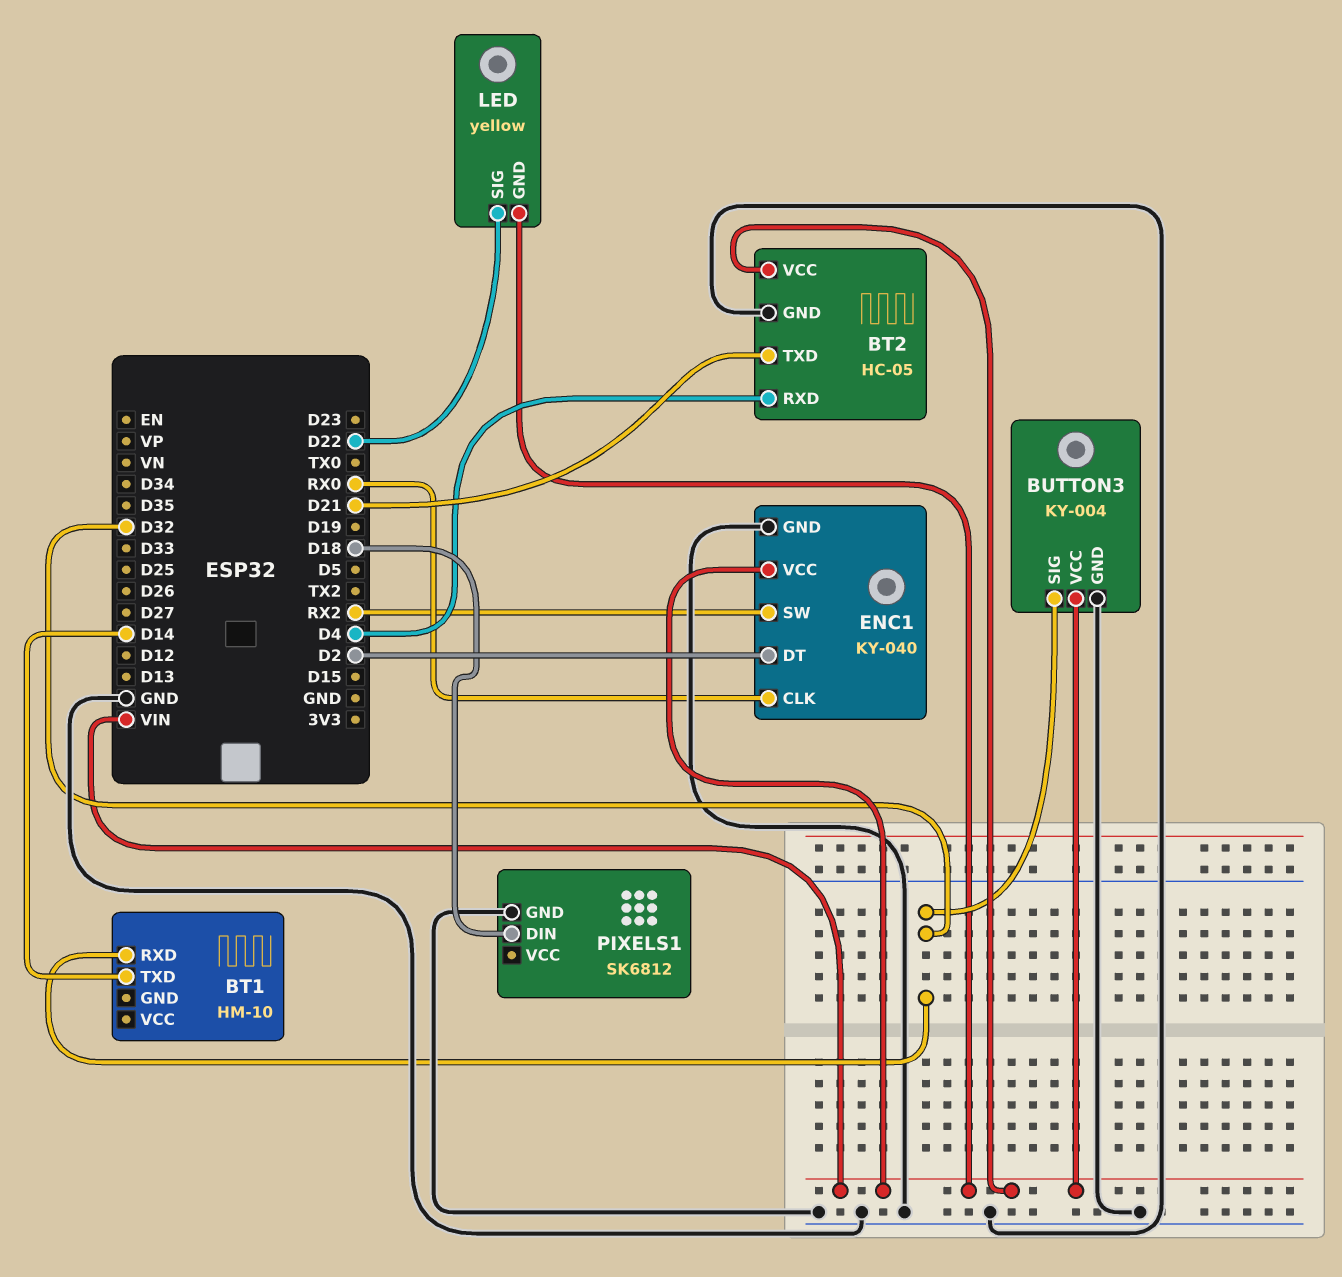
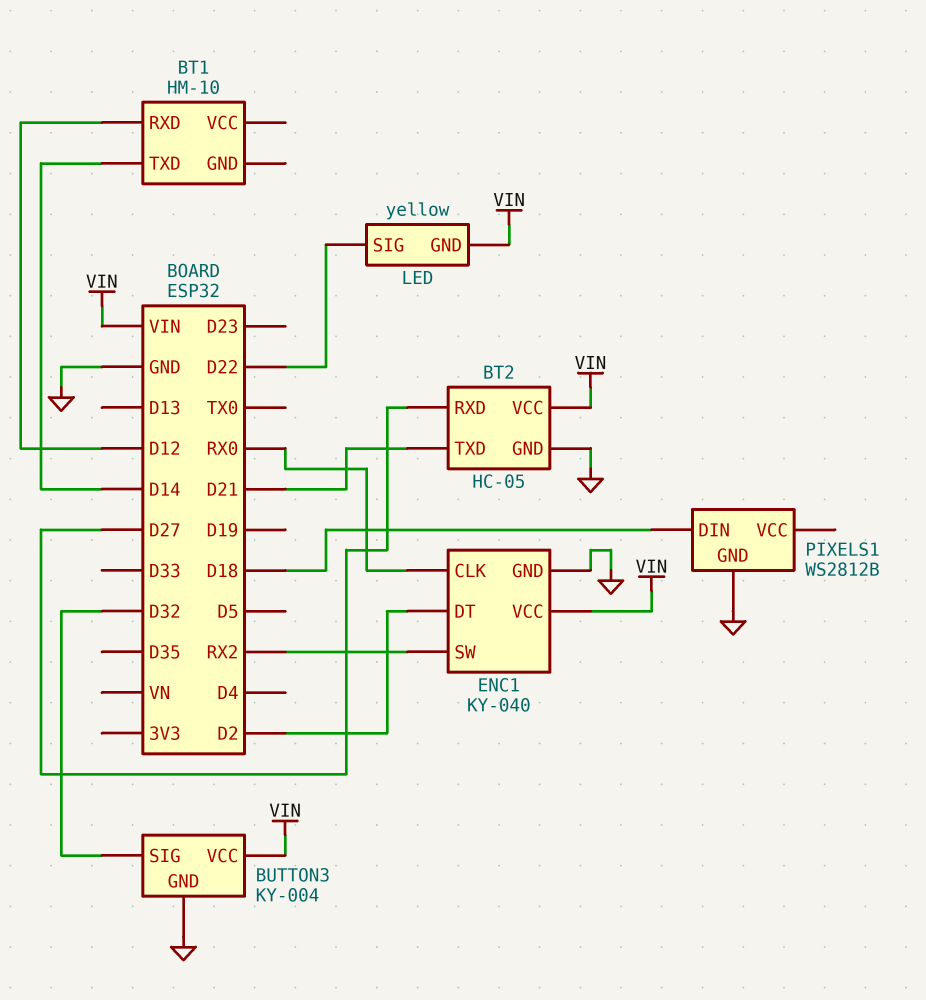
BT1 pin RXD: D32 -> D12
BT2 pin RXD: D4 -> D27
PIXELS1: SK6812 -> WS2812B

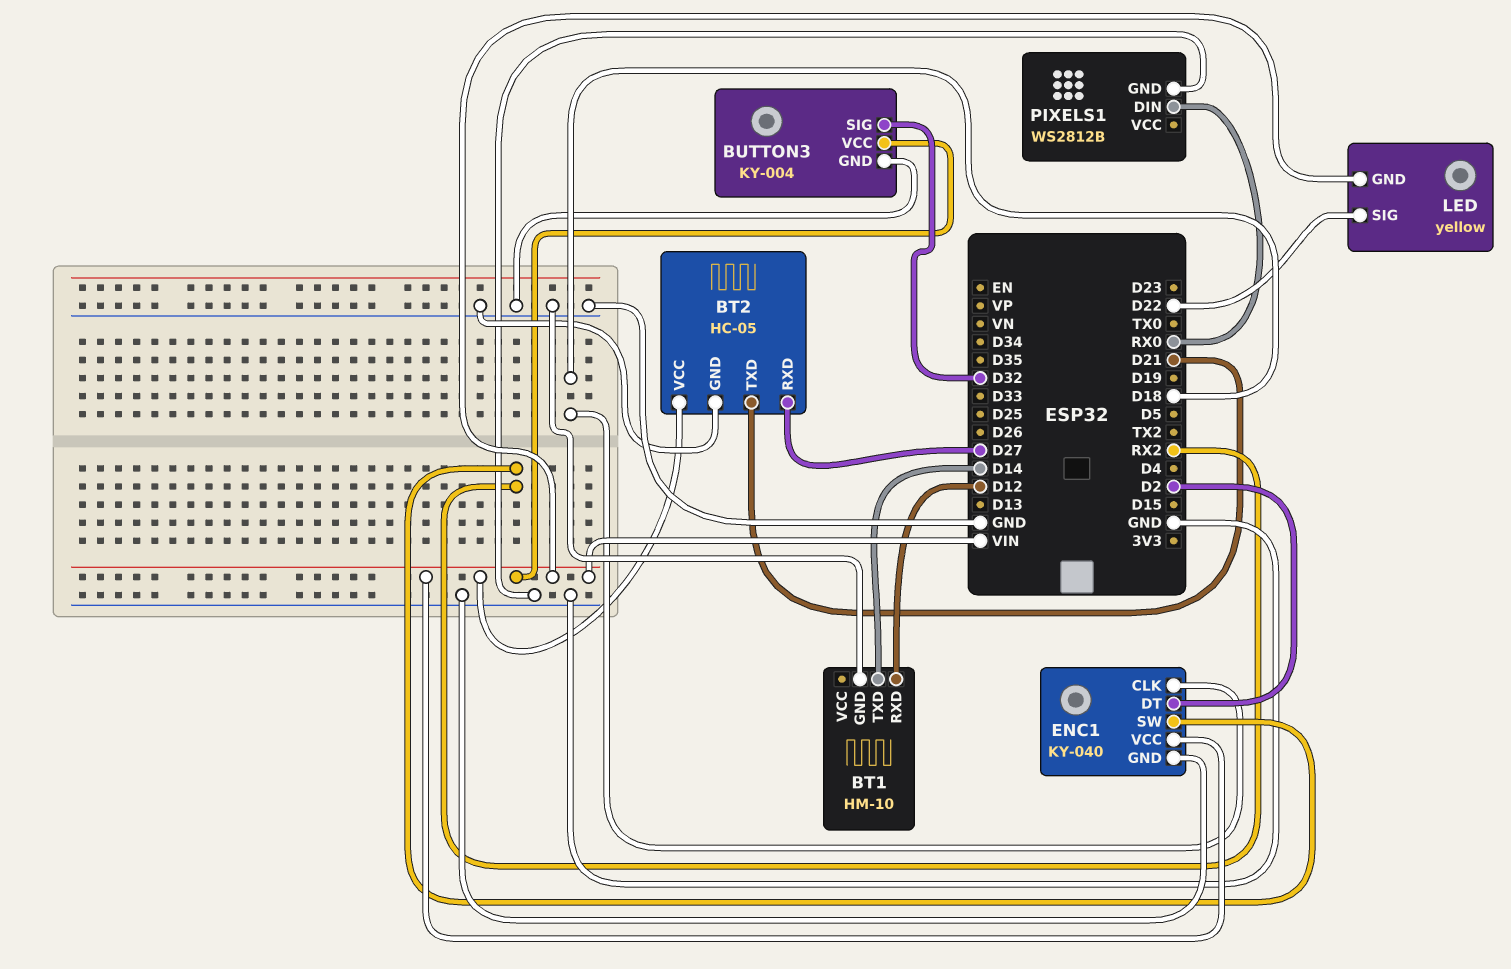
BT1 pin GND: none -> GND
ENC1 pin CLK: RX0 -> D18
PIXELS1 pin DIN: D18 -> RX0

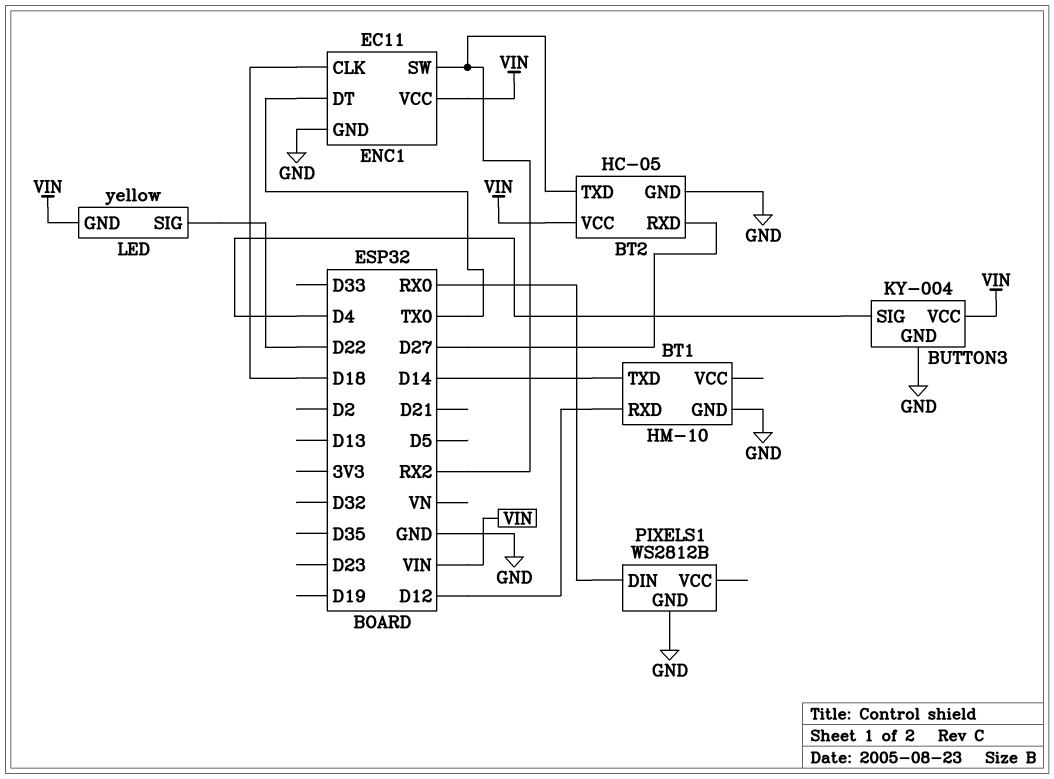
BT2 pin TXD: D21 -> RX2
BUTTON3 pin SIG: D32 -> D4
ENC1: KY-040 -> EC11
ENC1 pin DT: D2 -> TX0

